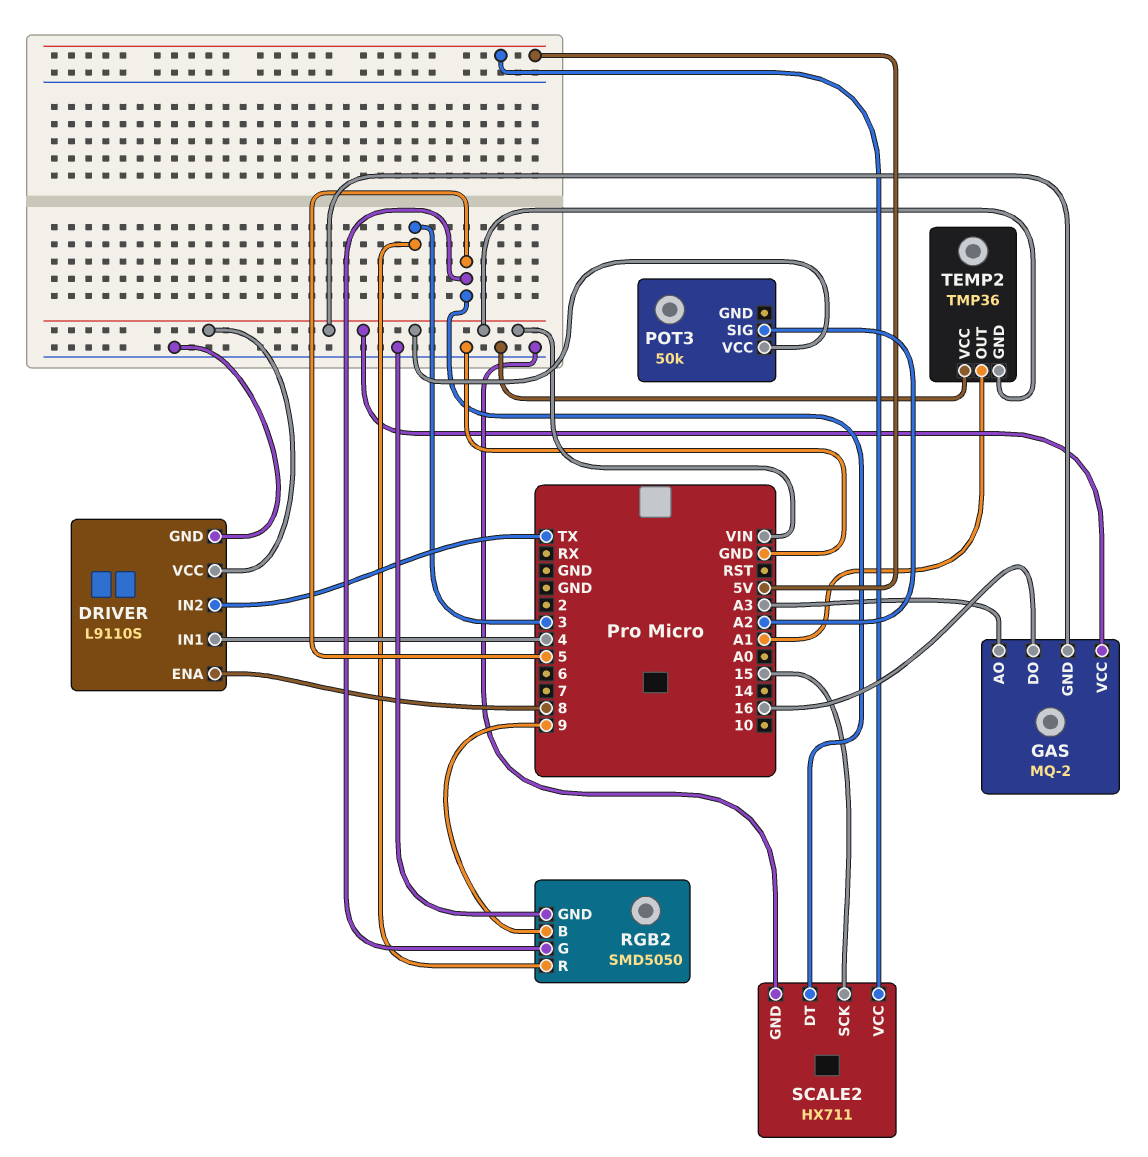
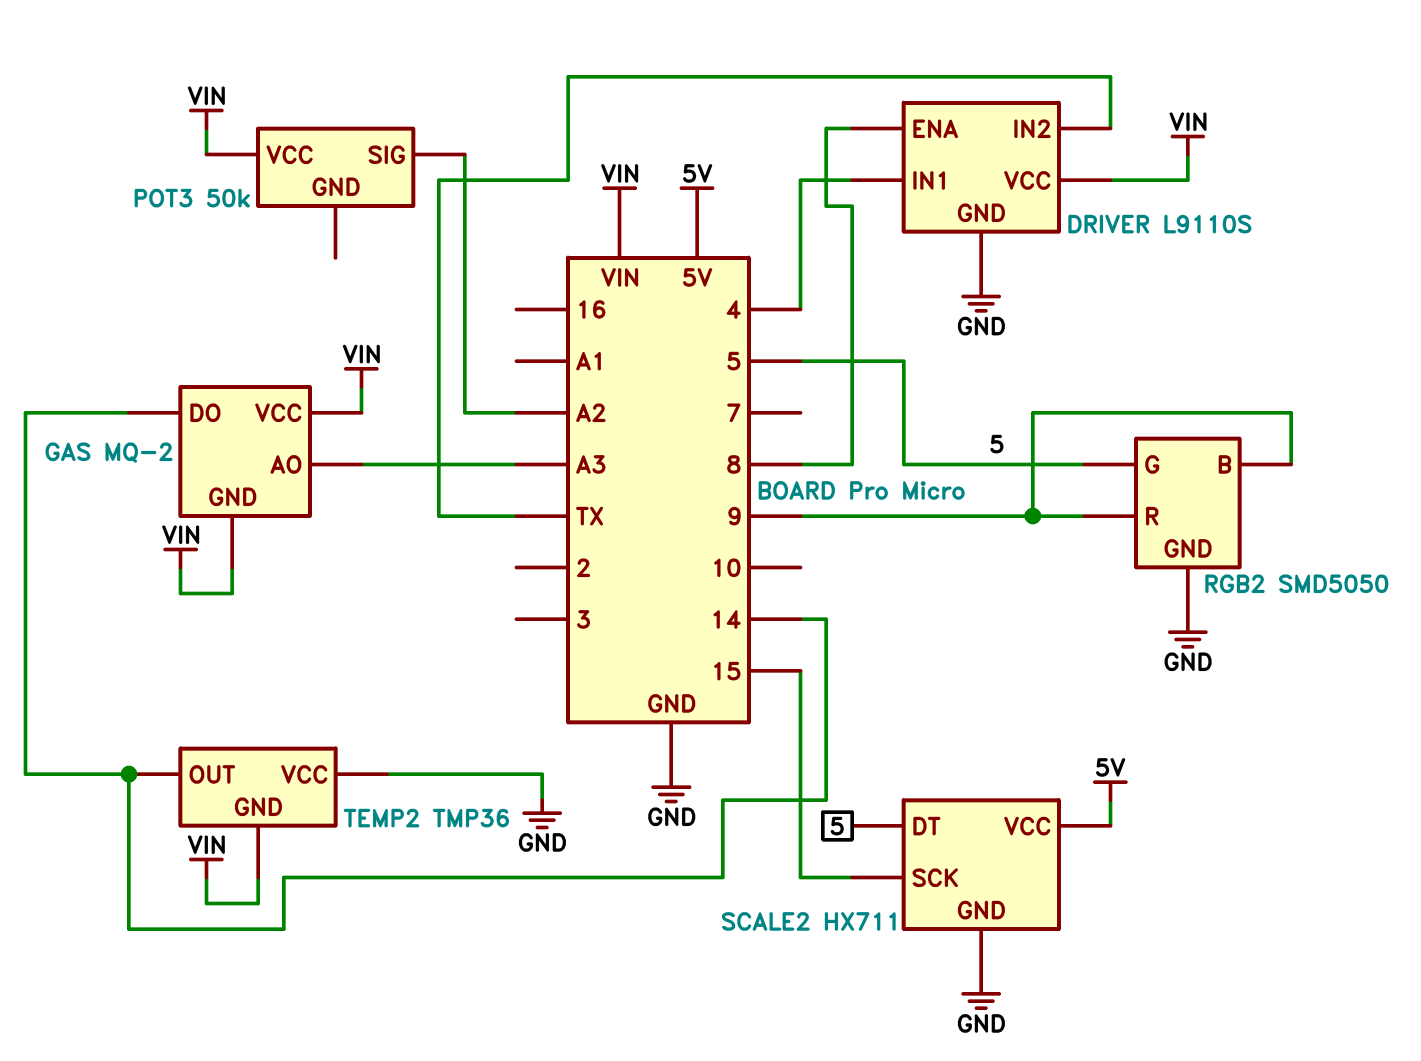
GAS pin DO: 16 -> 14
RGB2 pin R: 3 -> 9
TEMP2 pin OUT: A1 -> 14

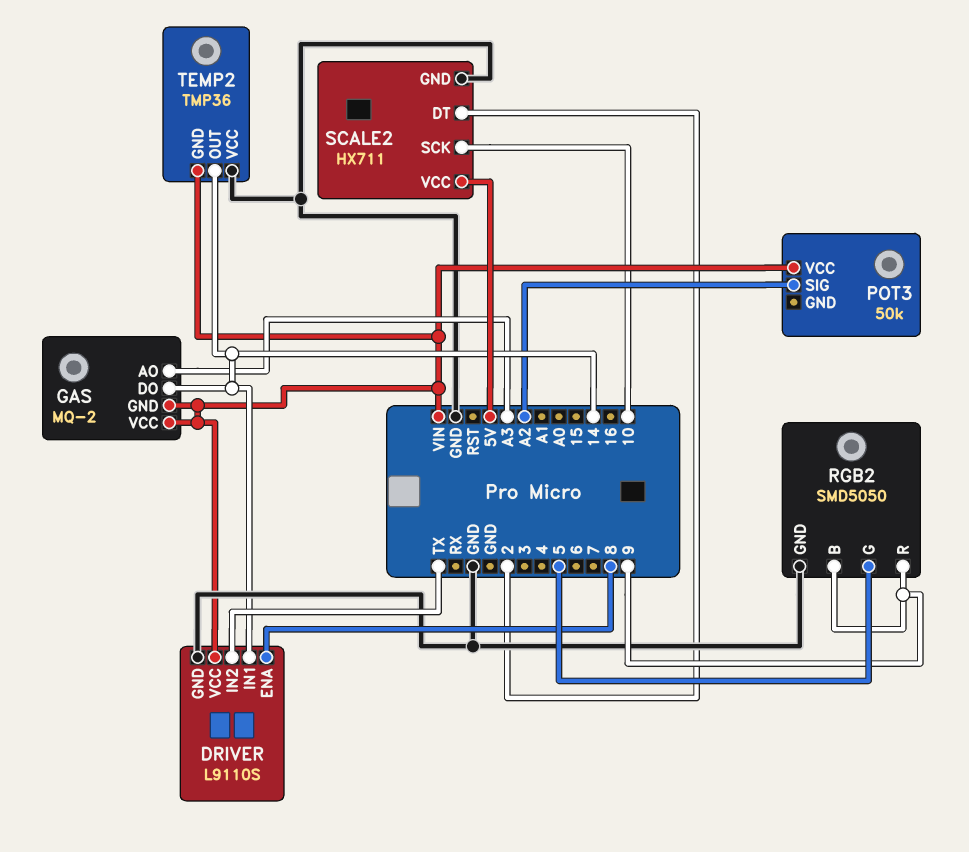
DRIVER pin IN1: 4 -> 14
SCALE2 pin DT: 5 -> 2
SCALE2 pin SCK: 15 -> 10

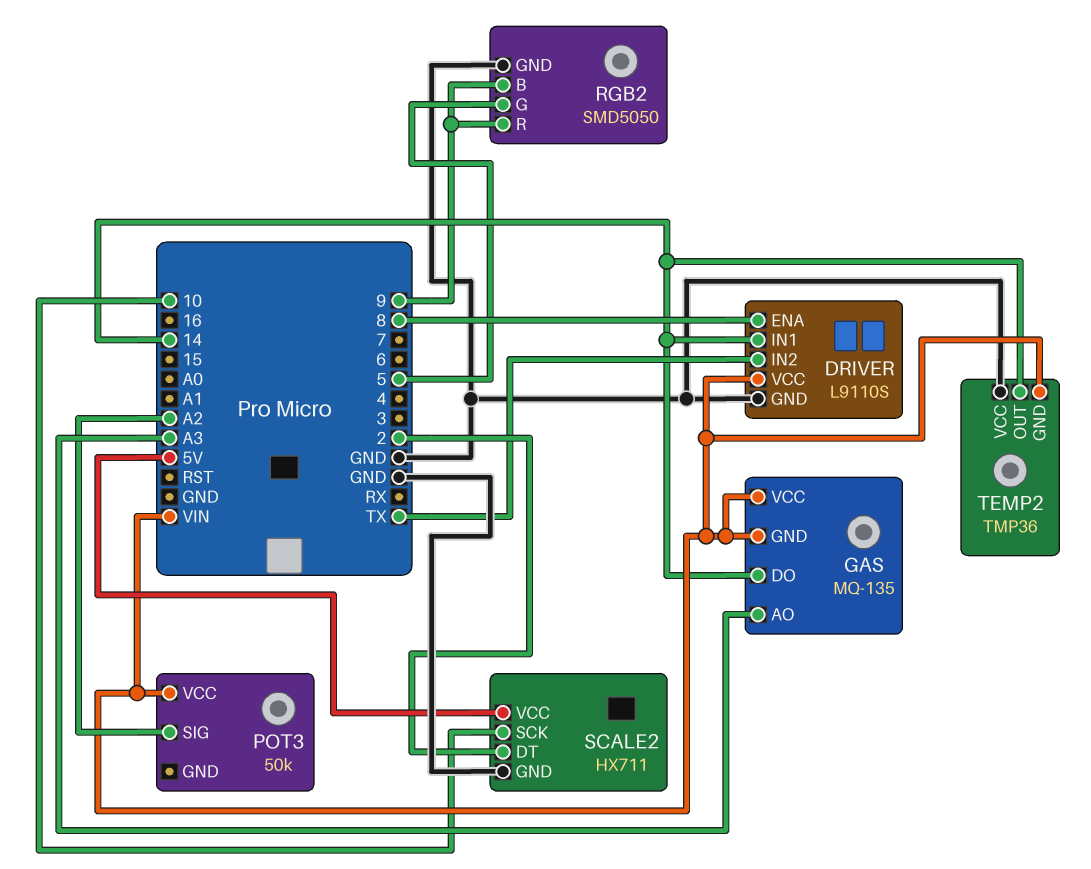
GAS: MQ-2 -> MQ-135

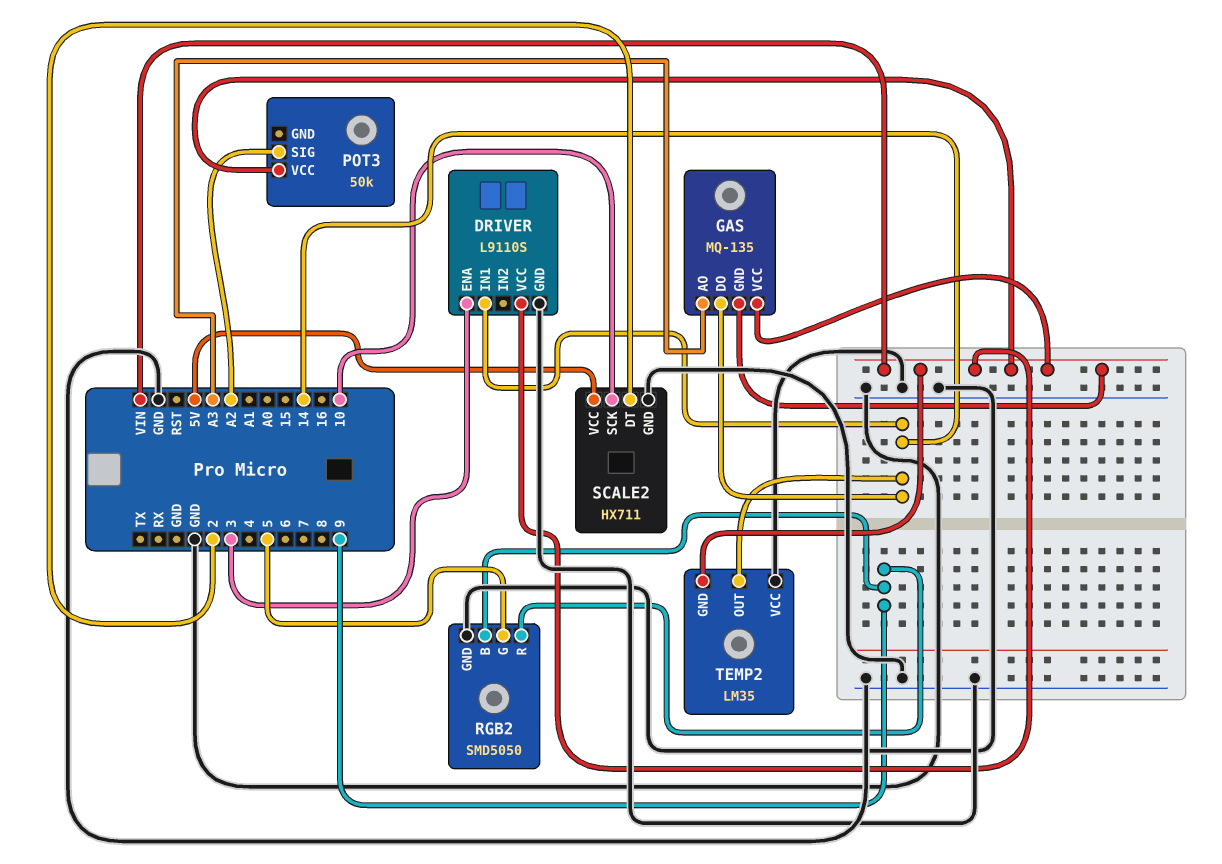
DRIVER pin ENA: 8 -> 3
DRIVER pin IN2: TX -> none
TEMP2: TMP36 -> LM35

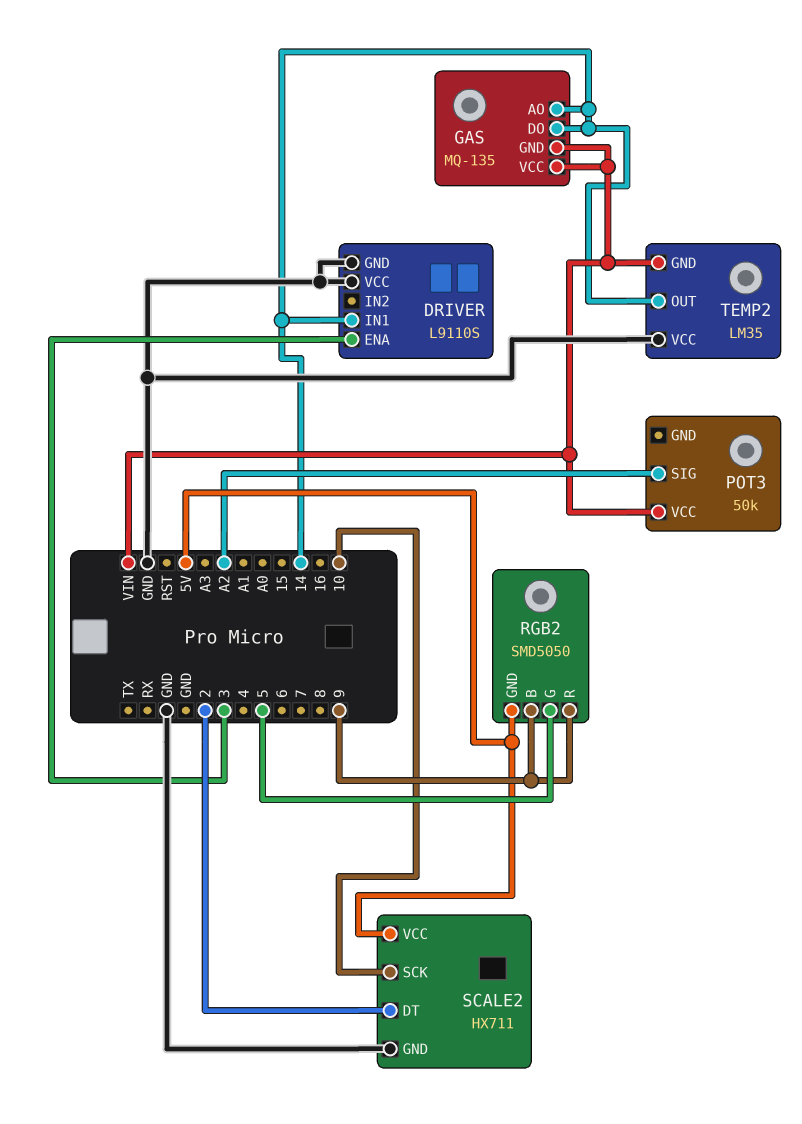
DRIVER pin VCC: VIN -> GND
GAS pin AO: A3 -> 14
RGB2 pin GND: GND -> 5V

